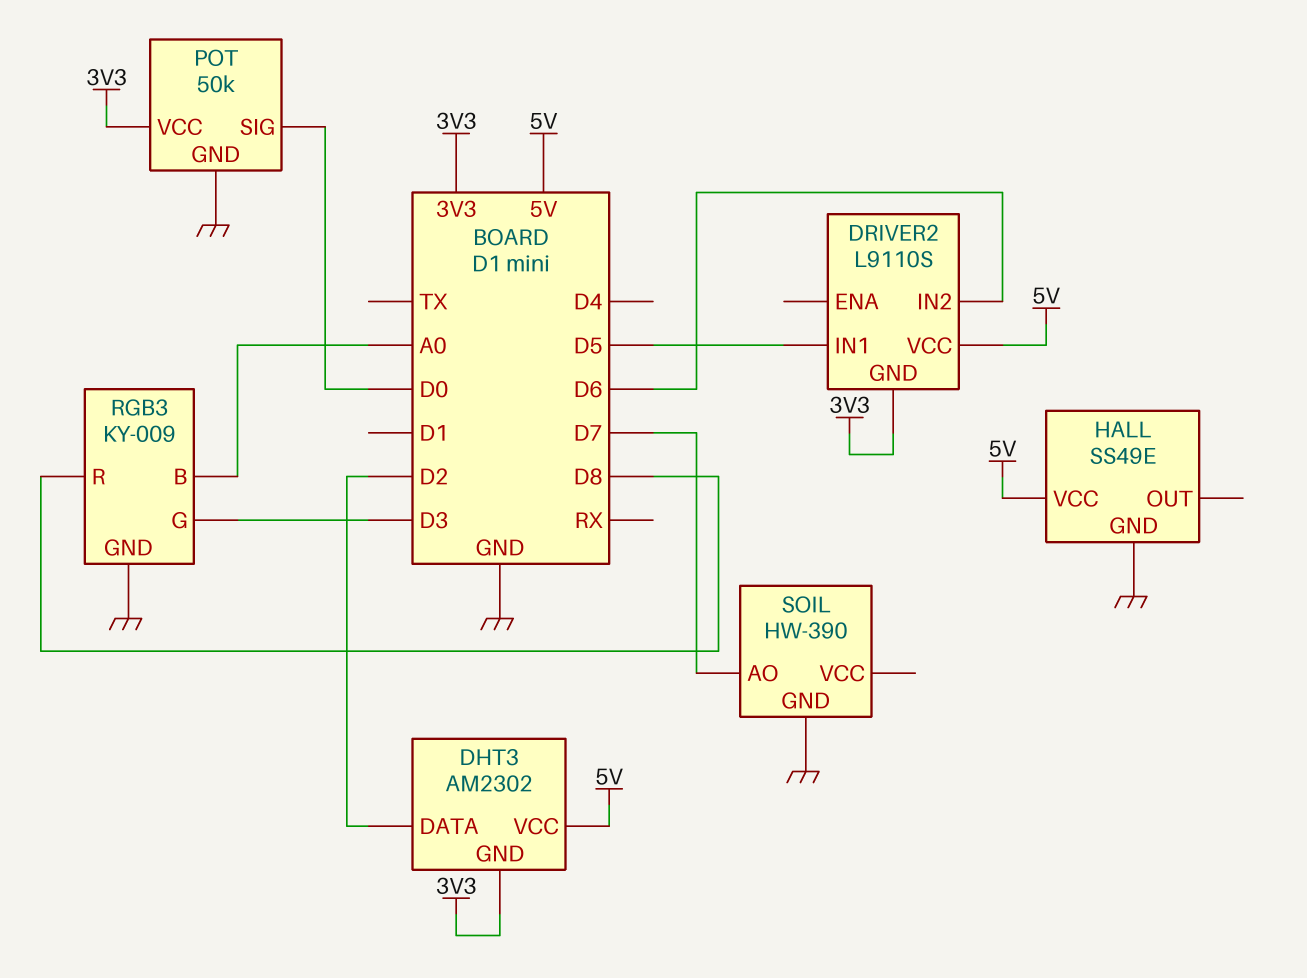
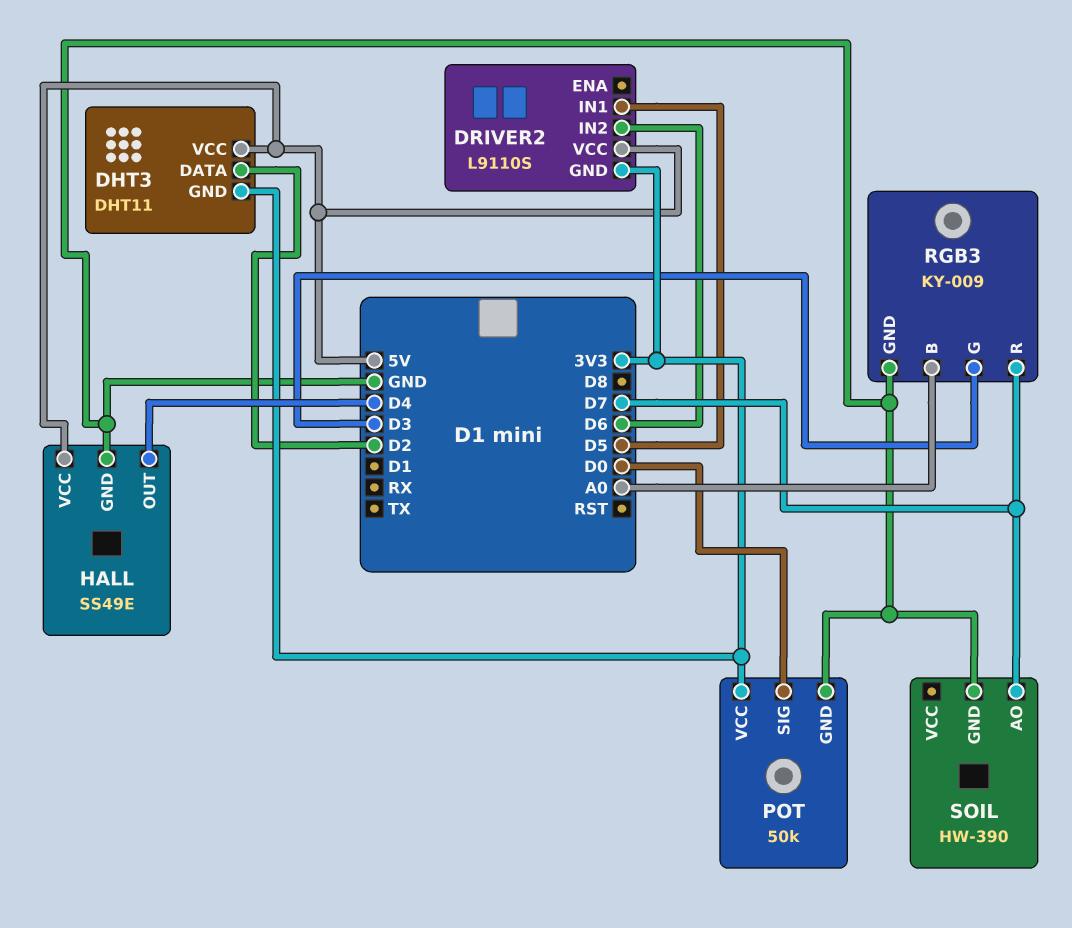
DHT3: AM2302 -> DHT11
HALL pin OUT: none -> D4
RGB3 pin R: D8 -> D7

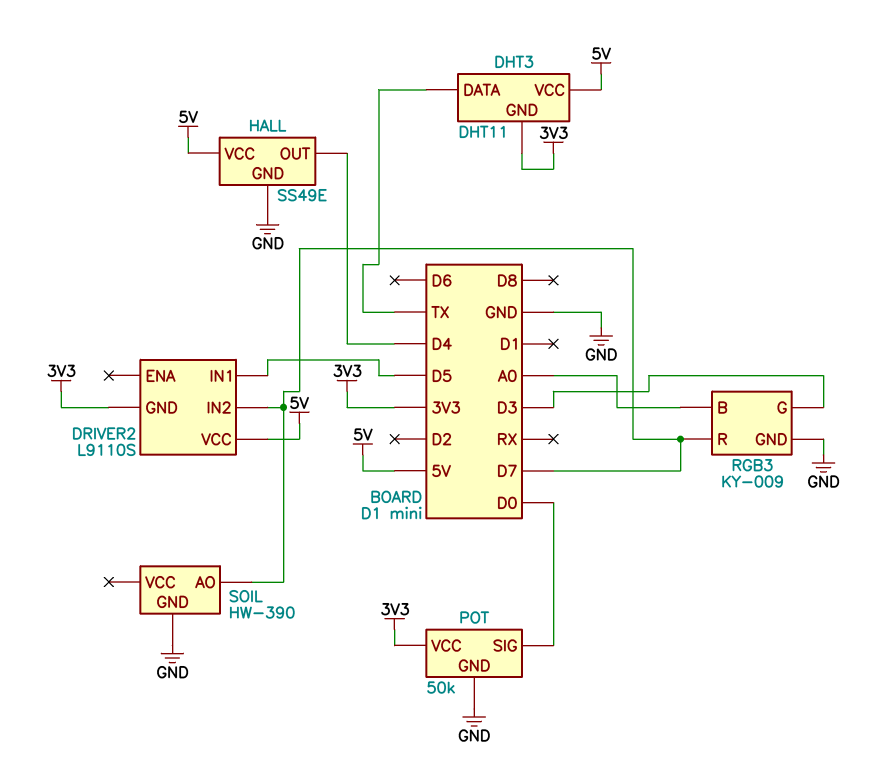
DHT3 pin DATA: D2 -> TX
DRIVER2 pin IN2: D6 -> D7

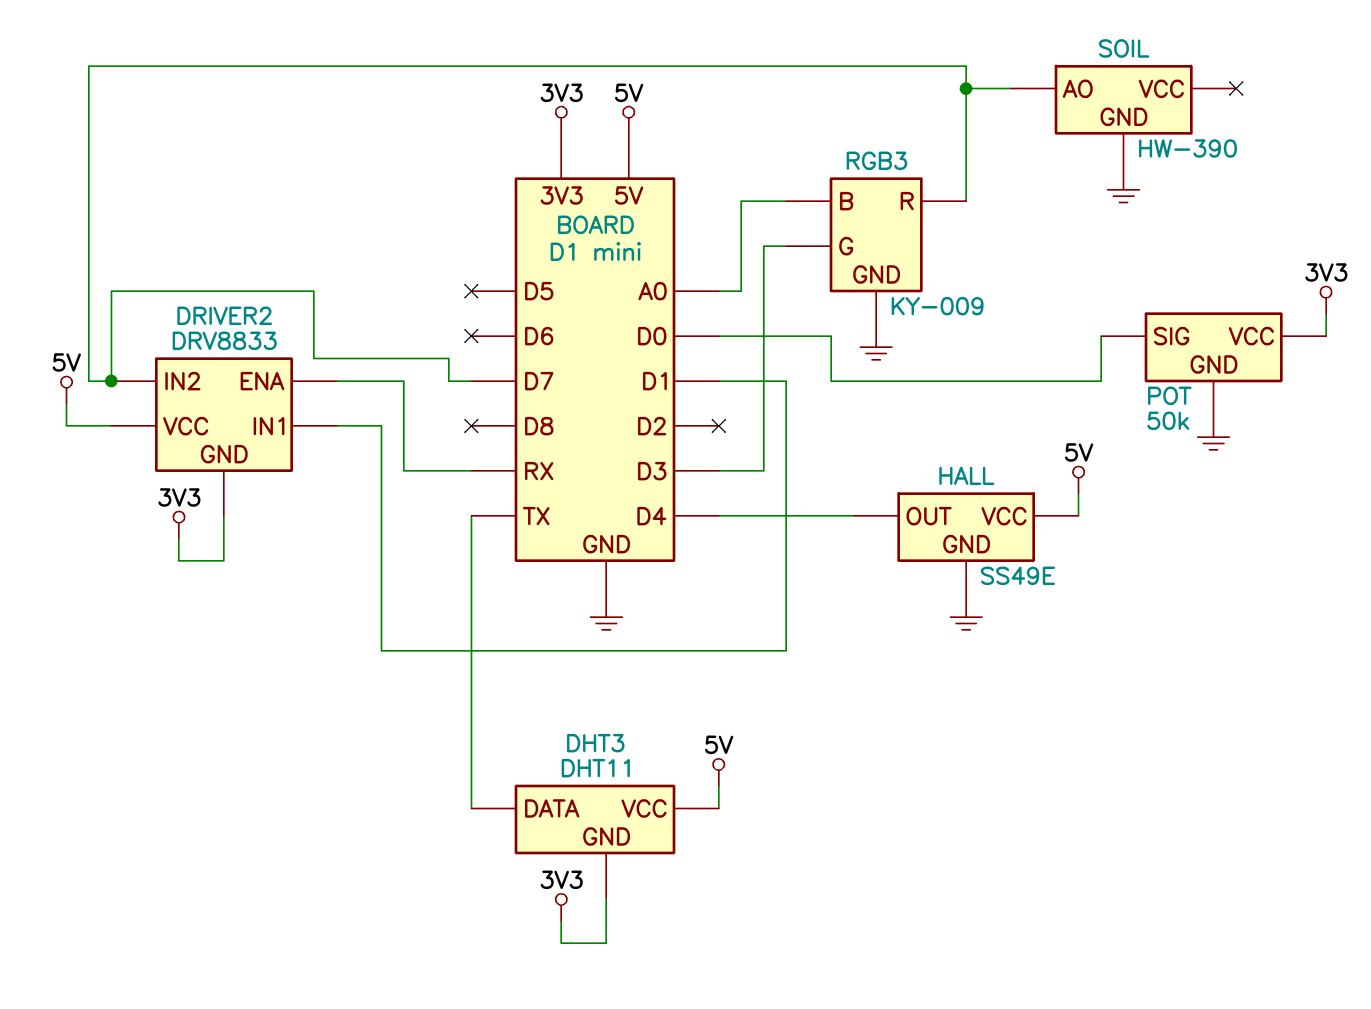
DRIVER2: L9110S -> DRV8833
DRIVER2 pin ENA: none -> RX
DRIVER2 pin IN1: D5 -> D1

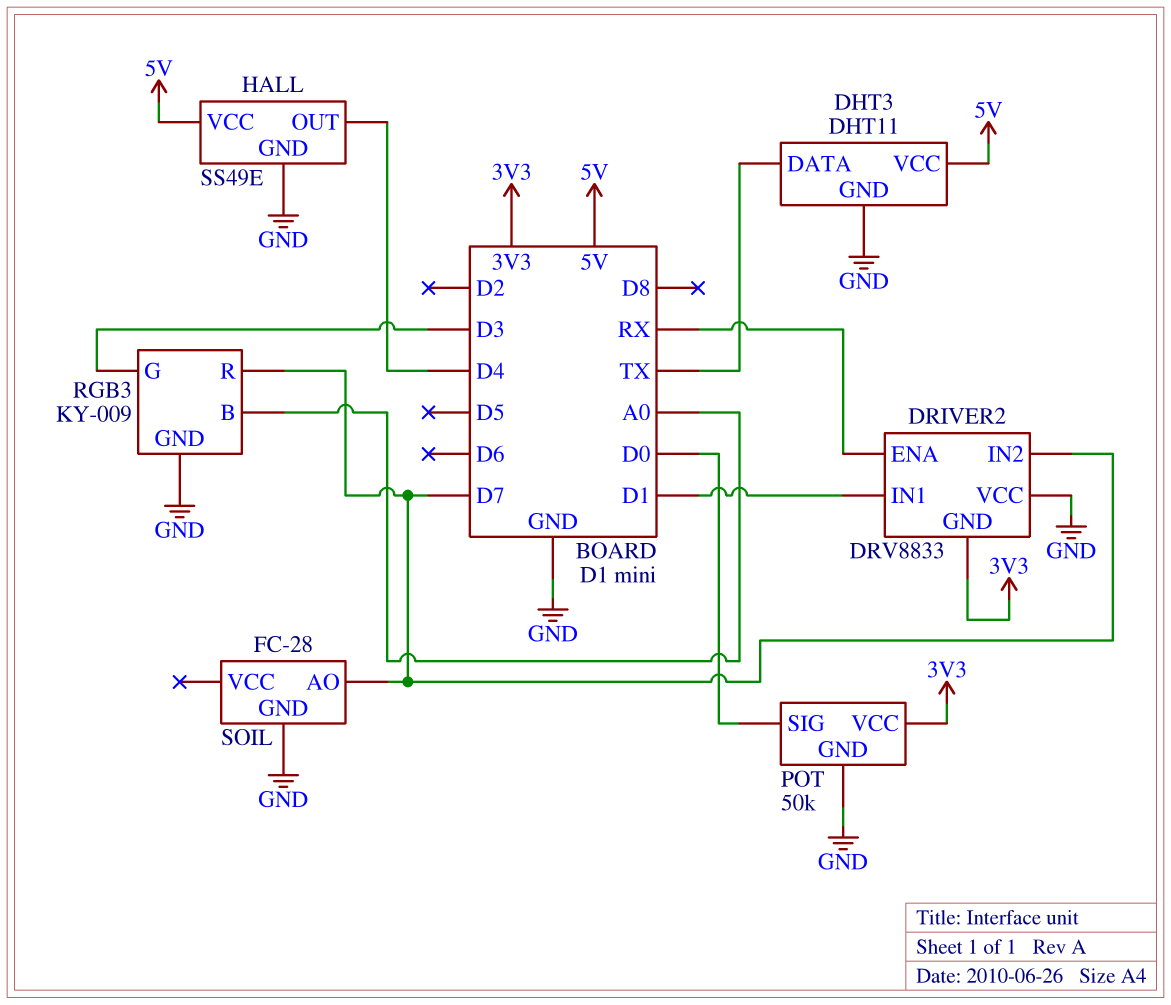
DHT3 pin GND: 3V3 -> GND
DRIVER2 pin VCC: 5V -> GND
SOIL: HW-390 -> FC-28

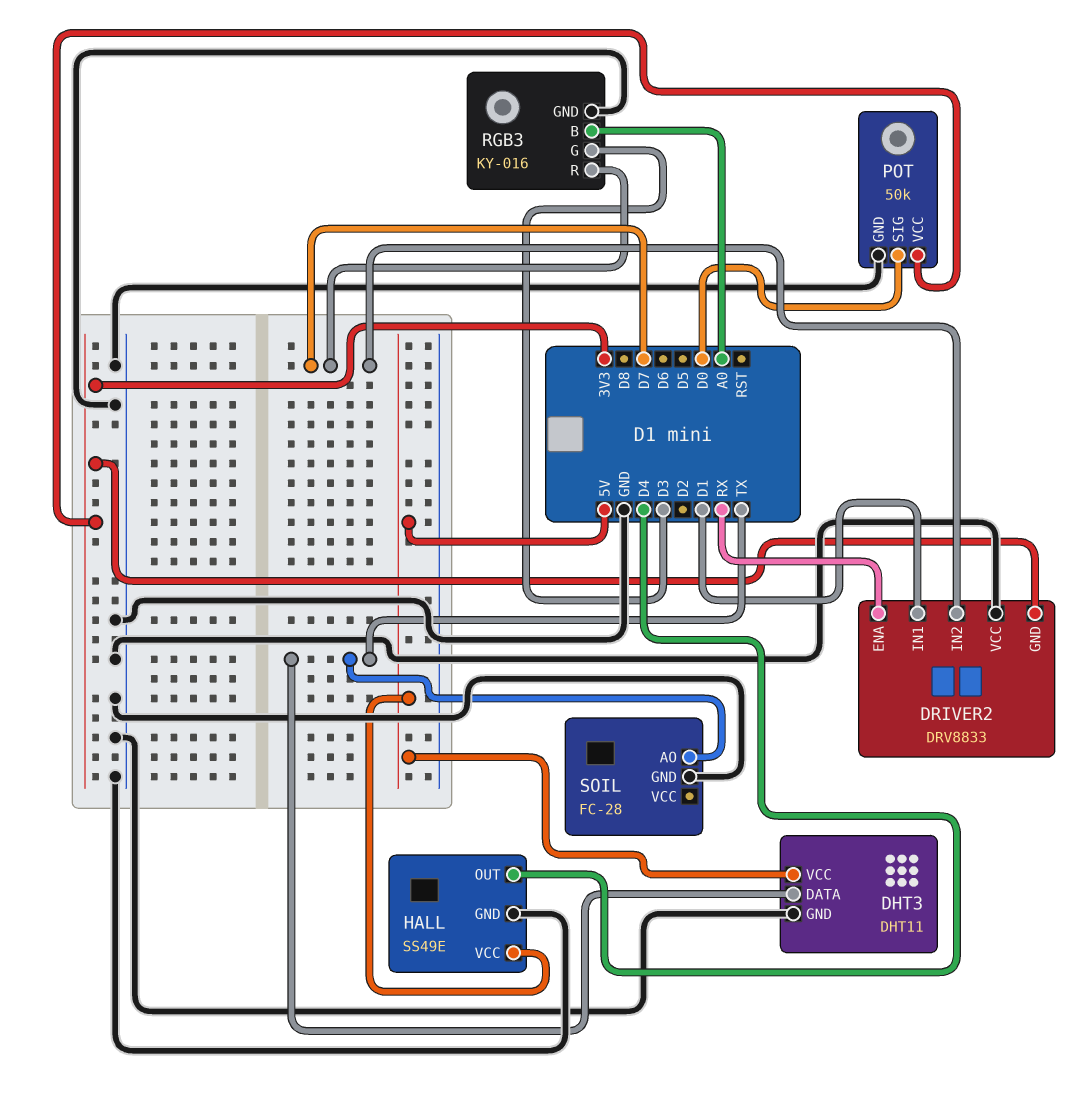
RGB3: KY-009 -> KY-016
SOIL pin AO: D7 -> TX

